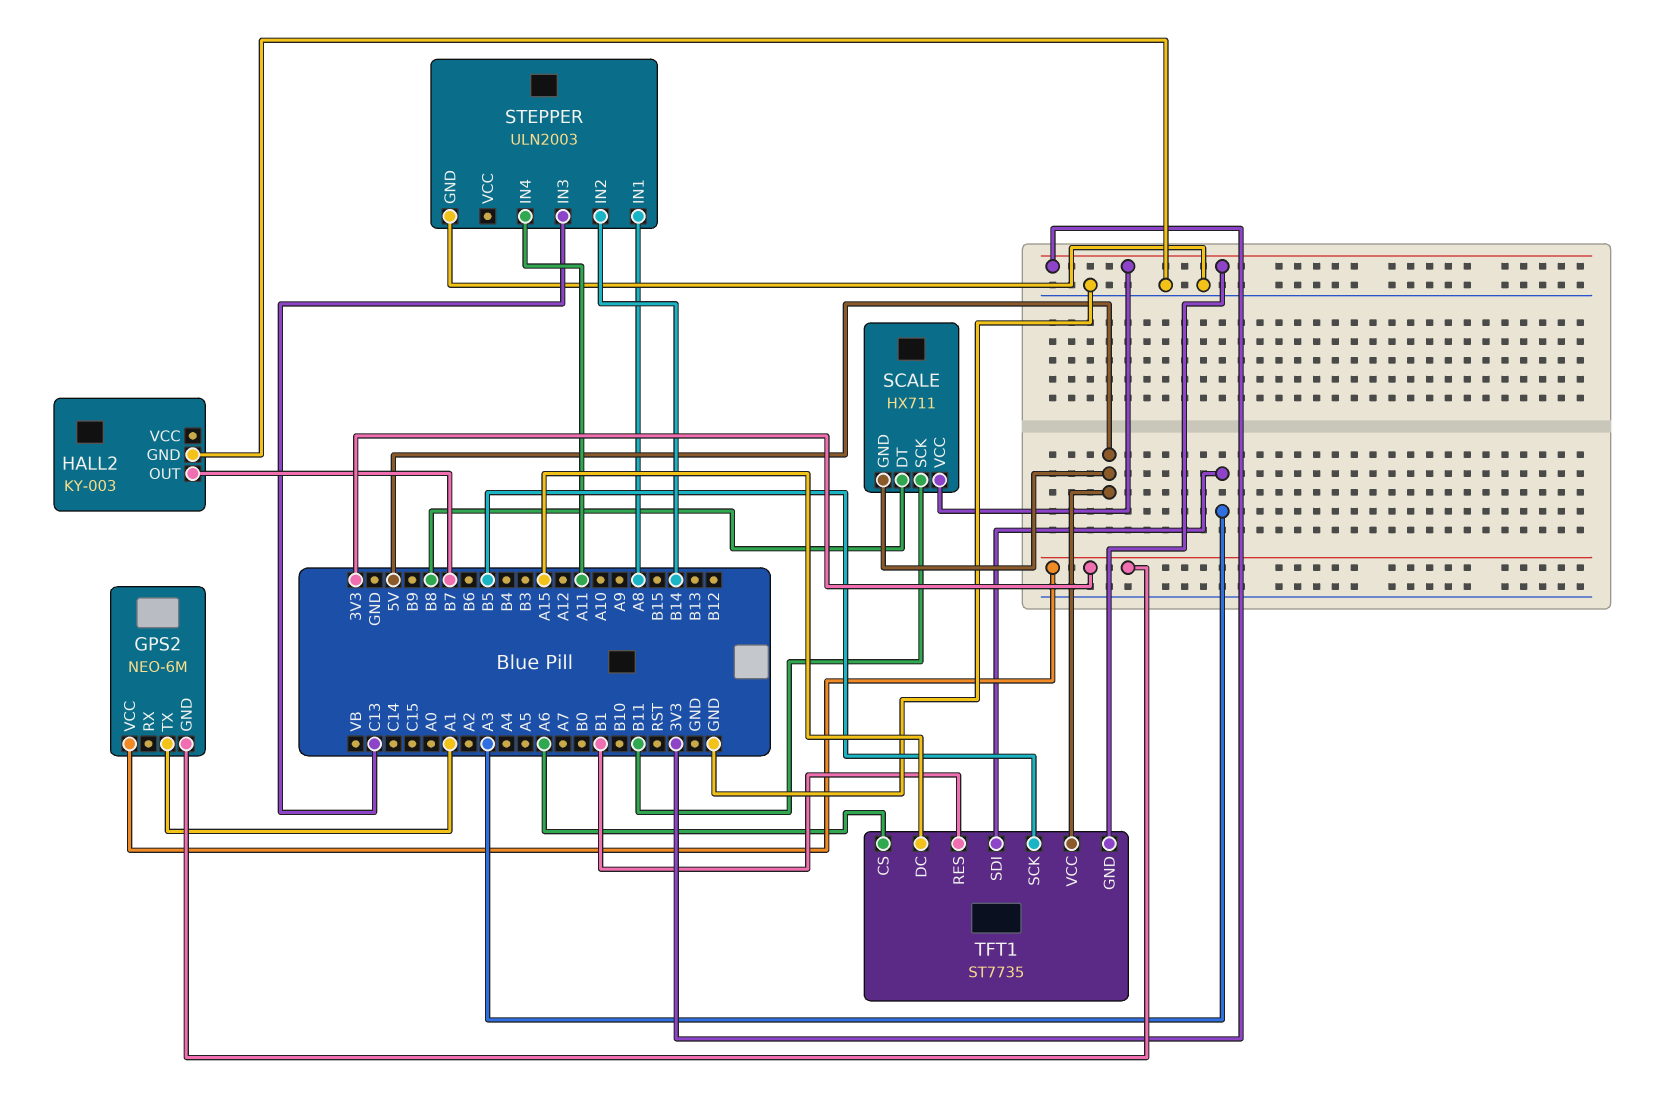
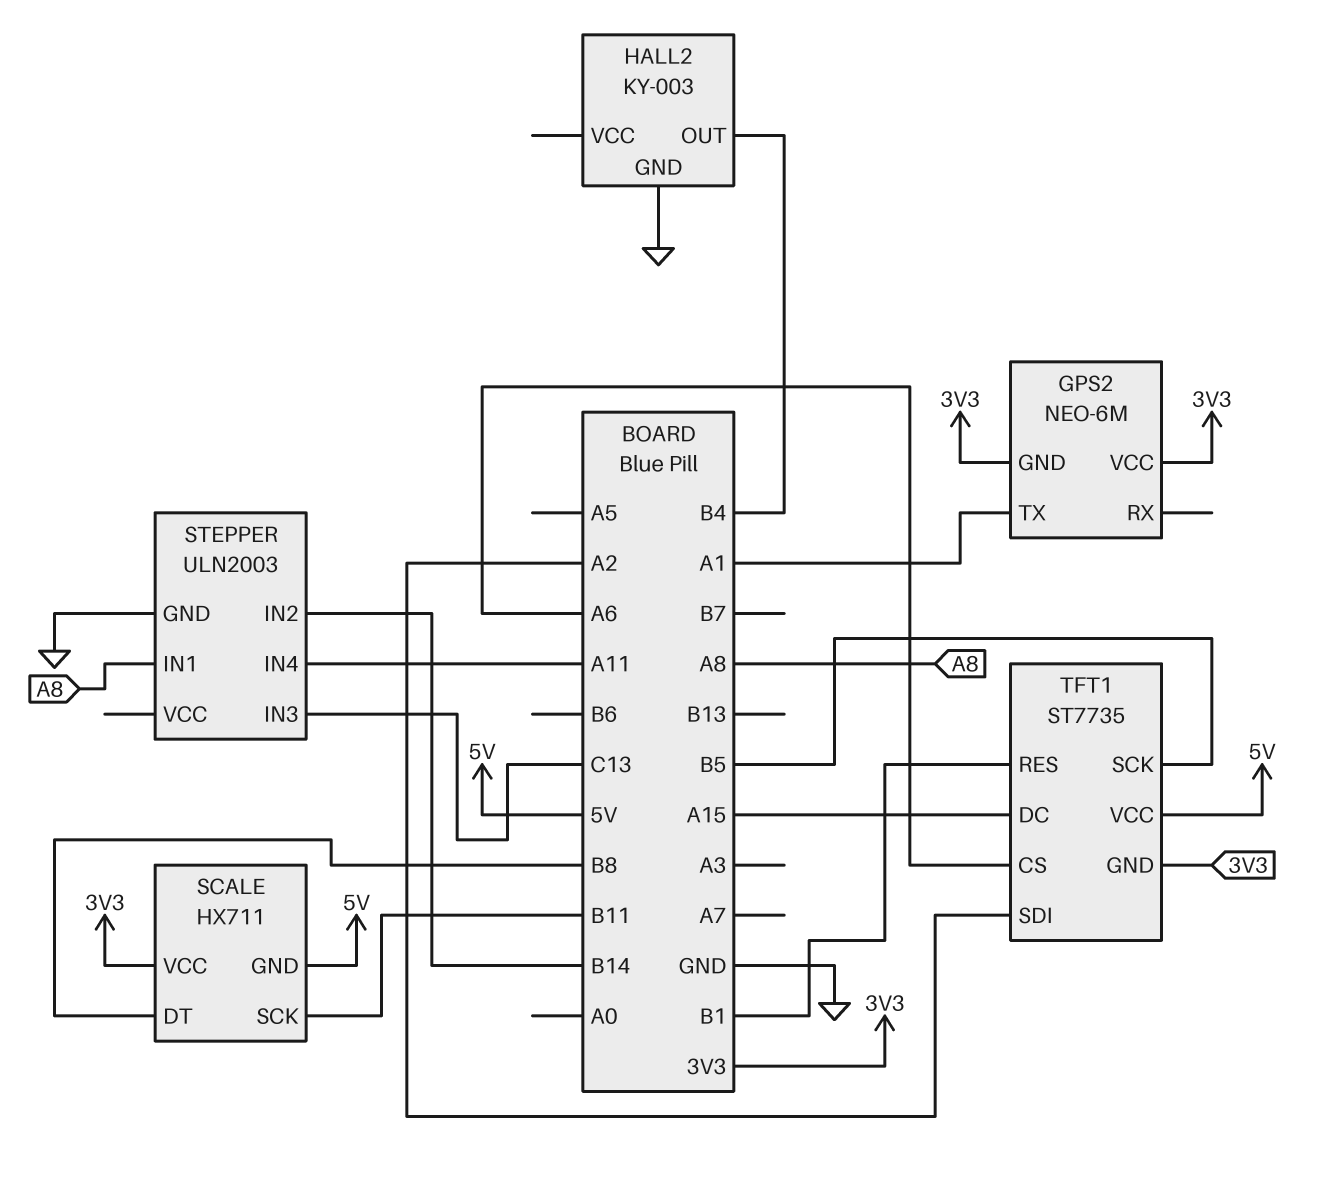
HALL2 pin OUT: B7 -> B4
TFT1 pin SDI: A3 -> A2

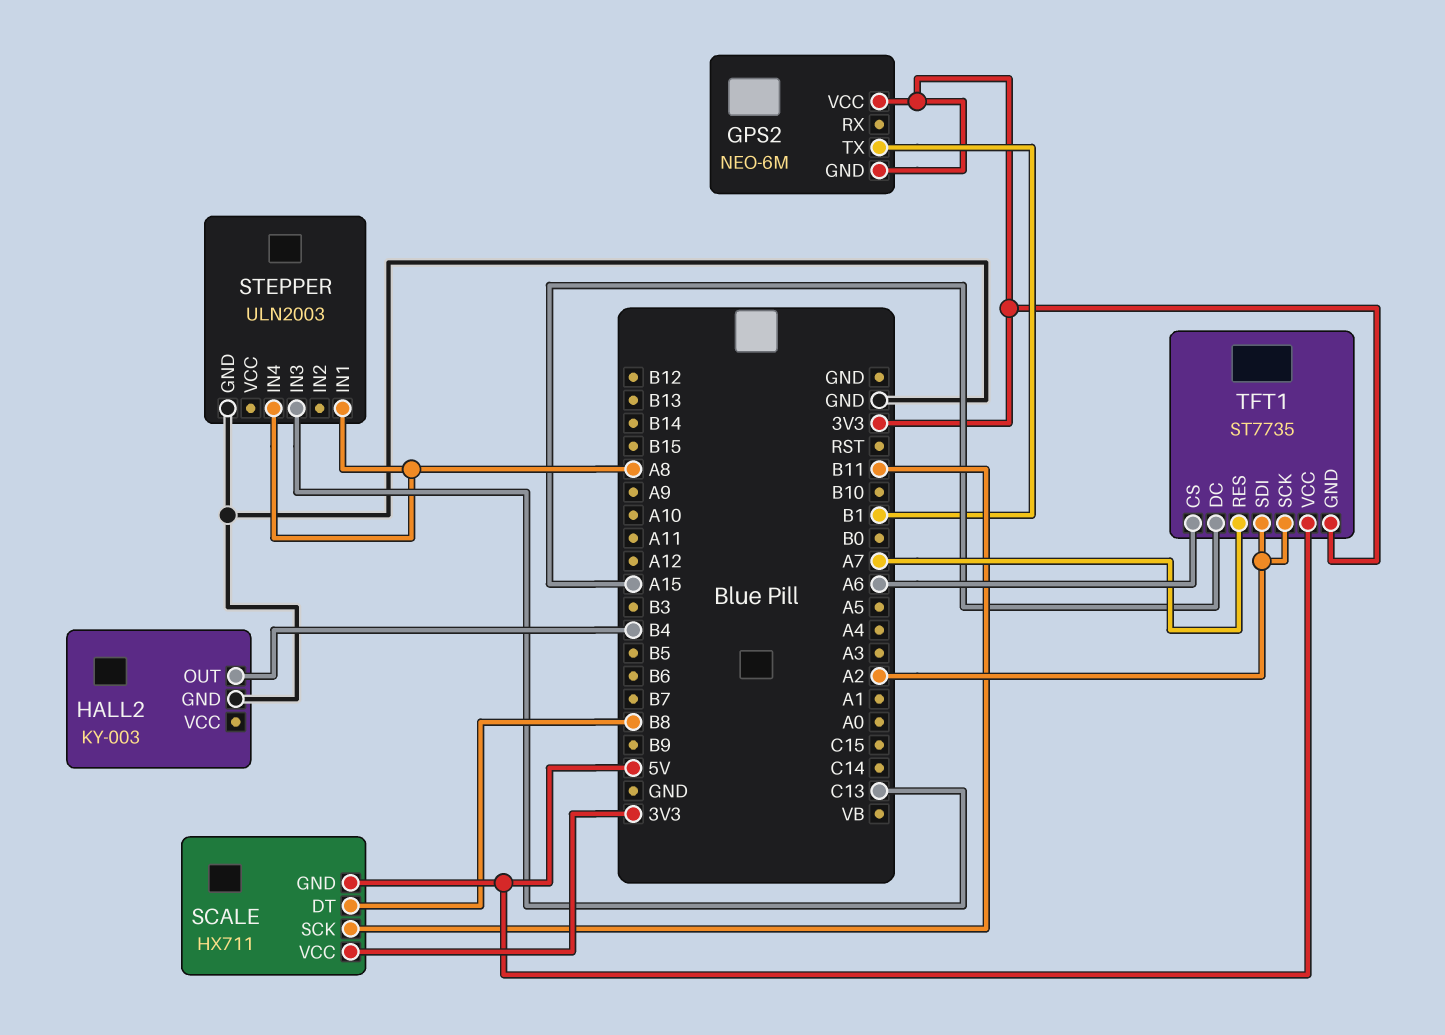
GPS2 pin TX: A1 -> B1
STEPPER pin IN2: B14 -> none
STEPPER pin IN4: A11 -> A8
TFT1 pin RES: B1 -> A7
TFT1 pin SCK: B5 -> A2

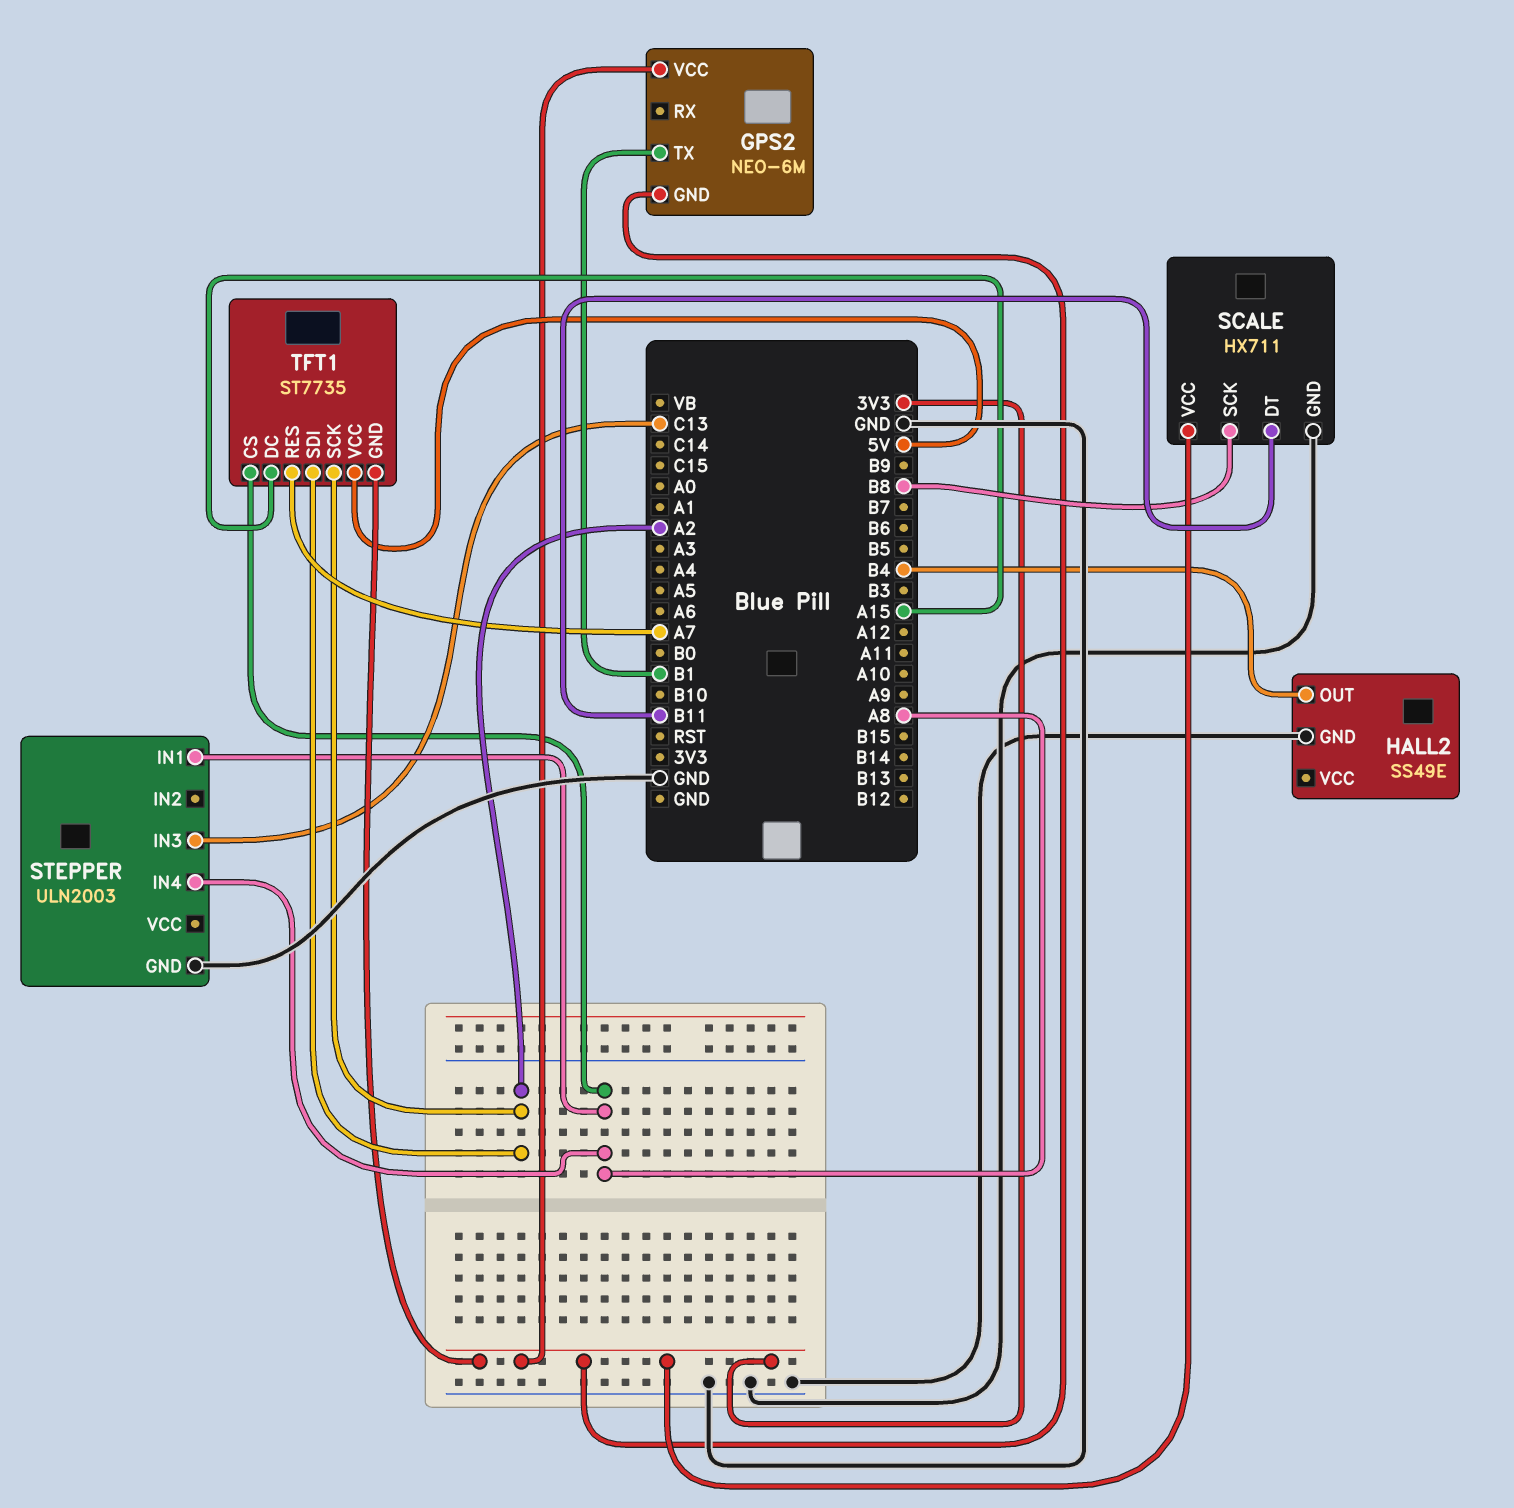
HALL2: KY-003 -> SS49E
SCALE pin DT: B8 -> B11
SCALE pin GND: 5V -> GND
SCALE pin SCK: B11 -> B8
TFT1 pin CS: A6 -> A8

